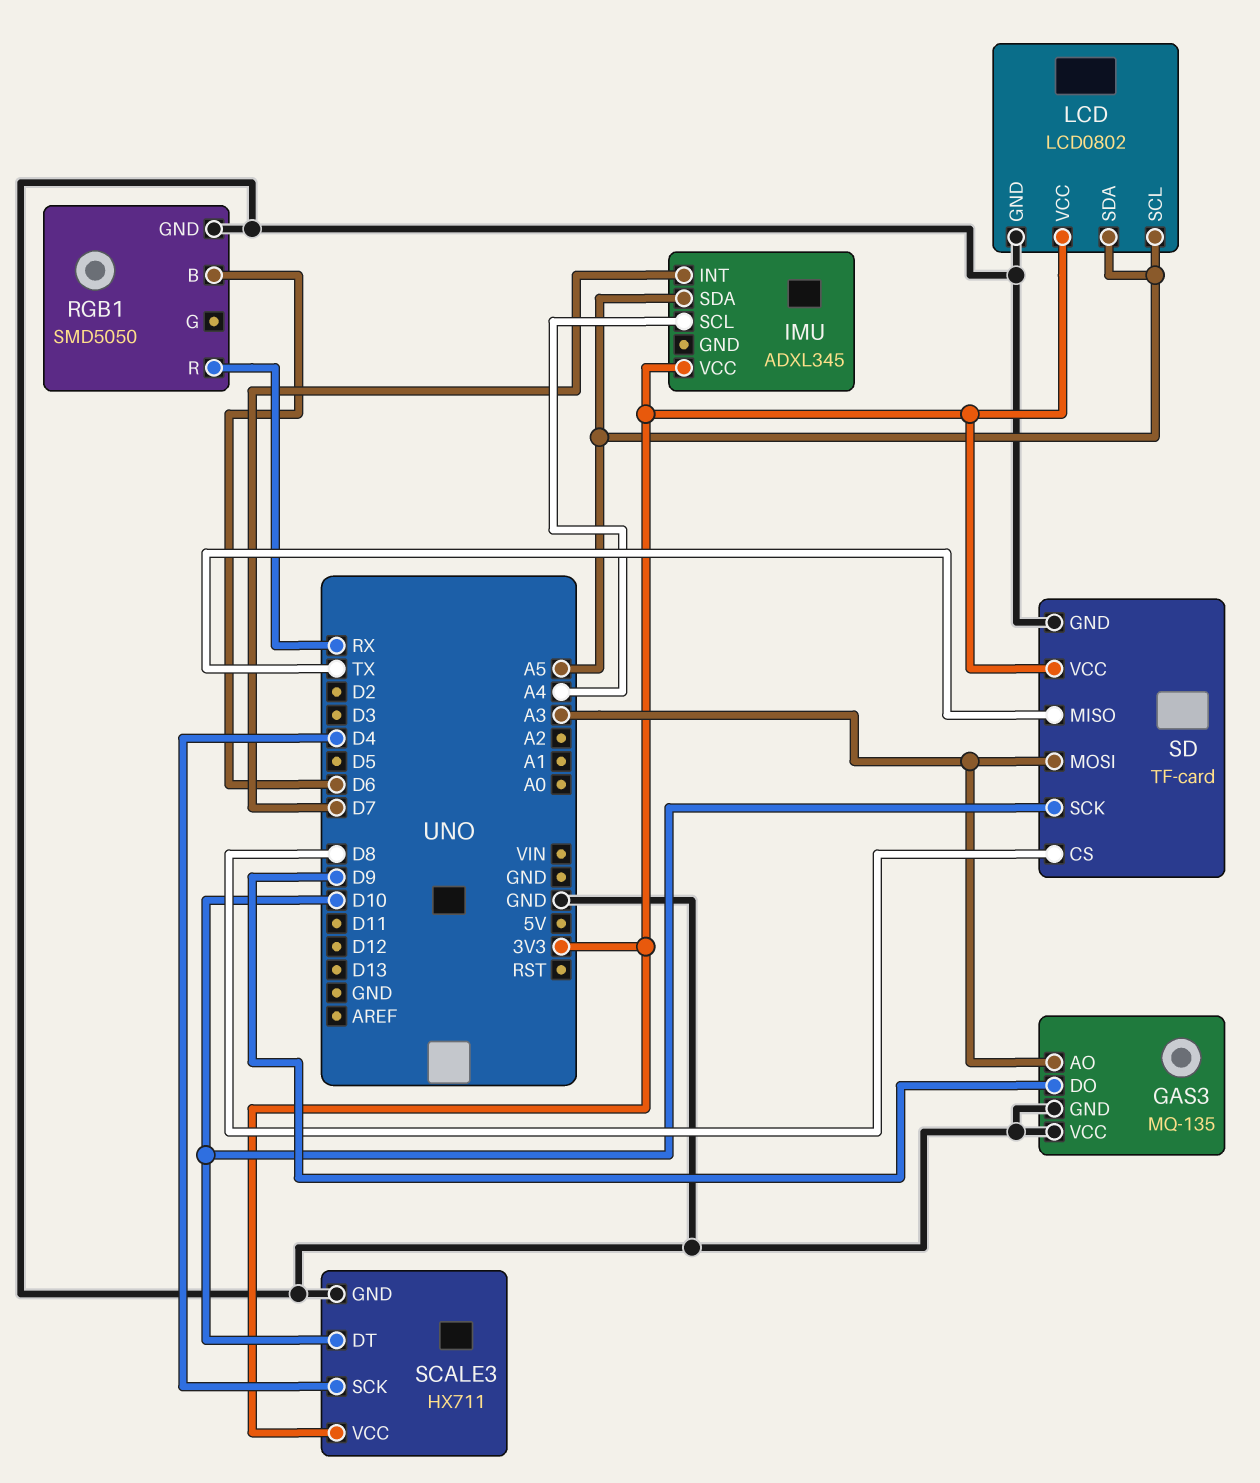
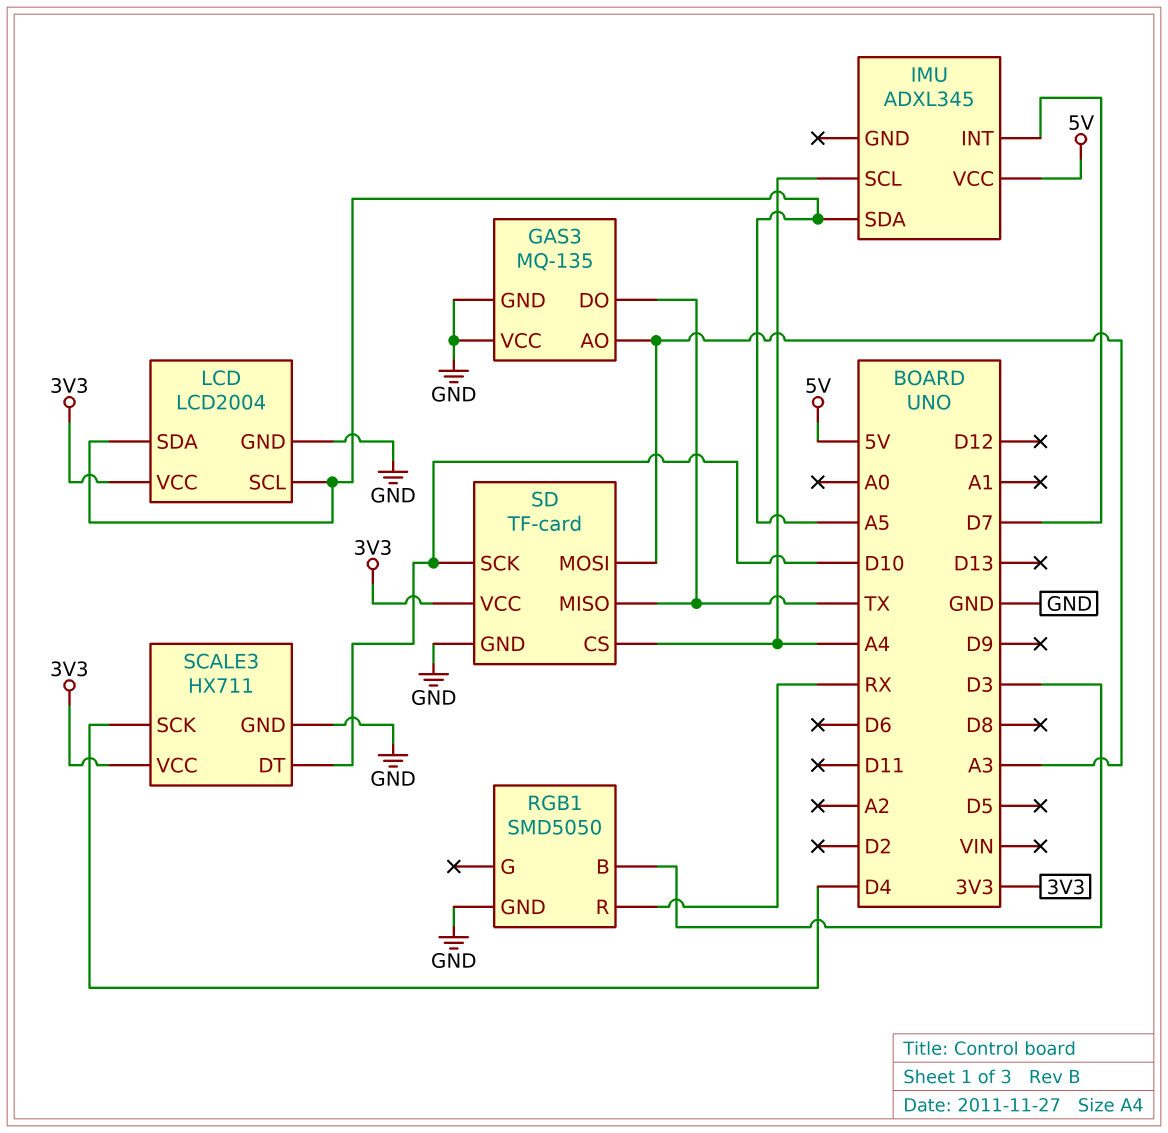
GAS3 pin DO: D9 -> TX
IMU pin VCC: 3V3 -> 5V
LCD: LCD0802 -> LCD2004
RGB1 pin B: D6 -> D3
SD pin CS: D8 -> A4

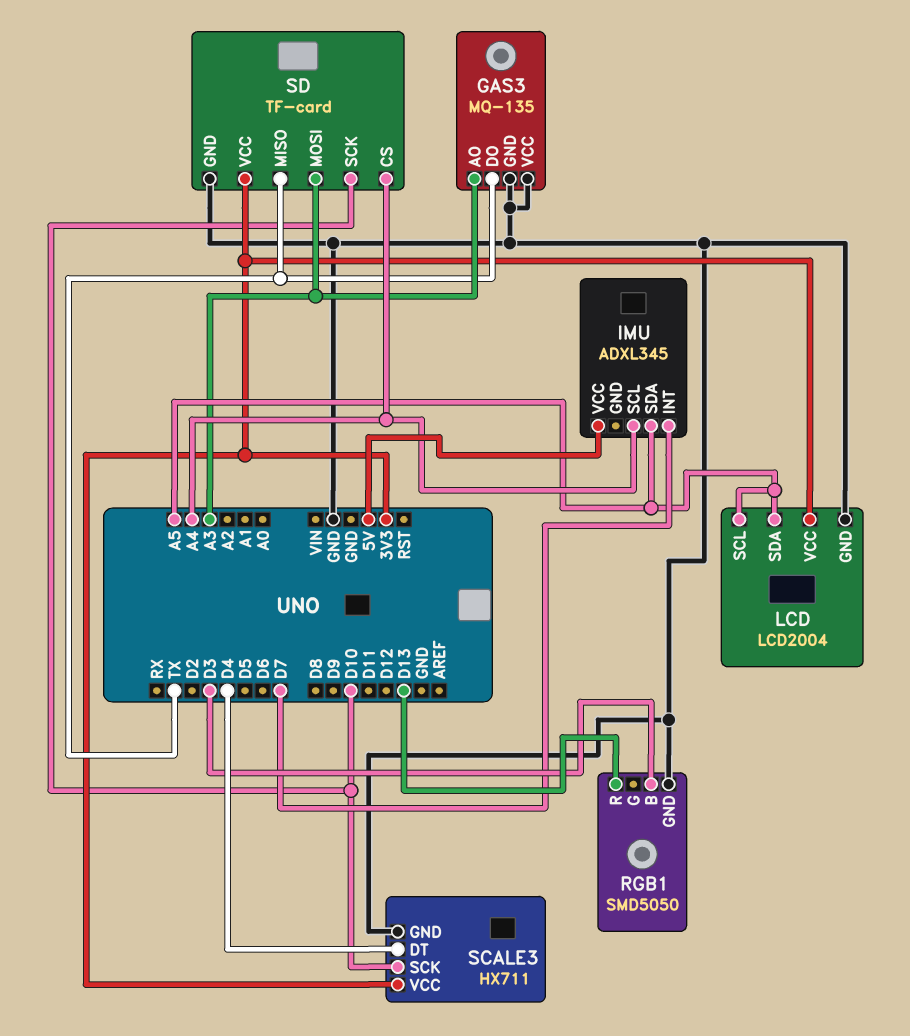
RGB1 pin R: RX -> D13
SCALE3 pin DT: D10 -> D4
SCALE3 pin SCK: D4 -> D10

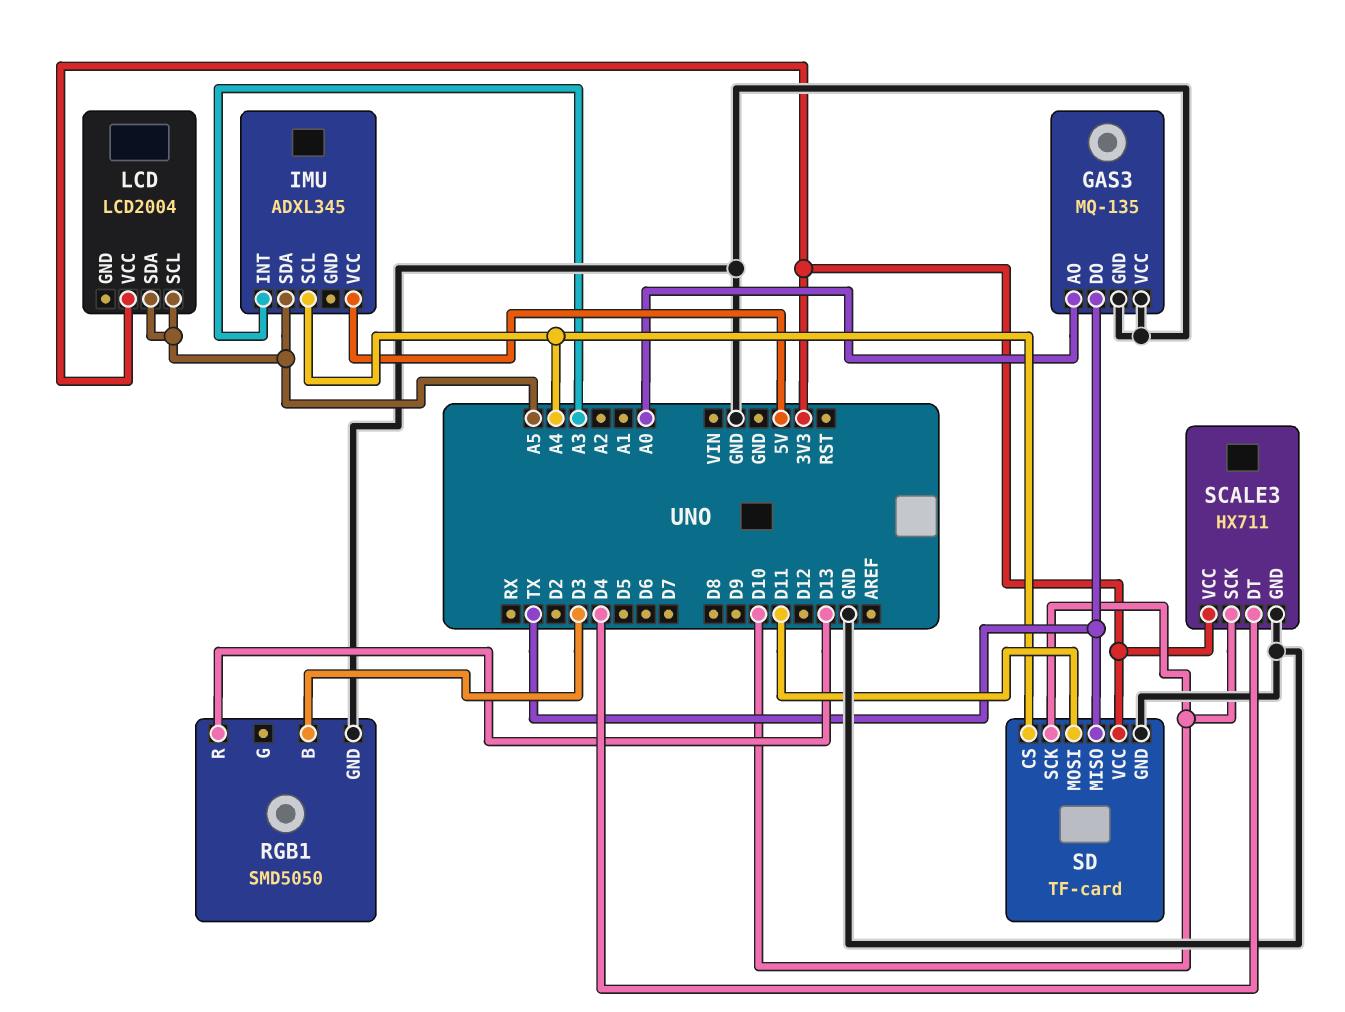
GAS3 pin AO: A3 -> A0
IMU pin INT: D7 -> A3
LCD pin GND: GND -> none
SD pin MOSI: A3 -> D11

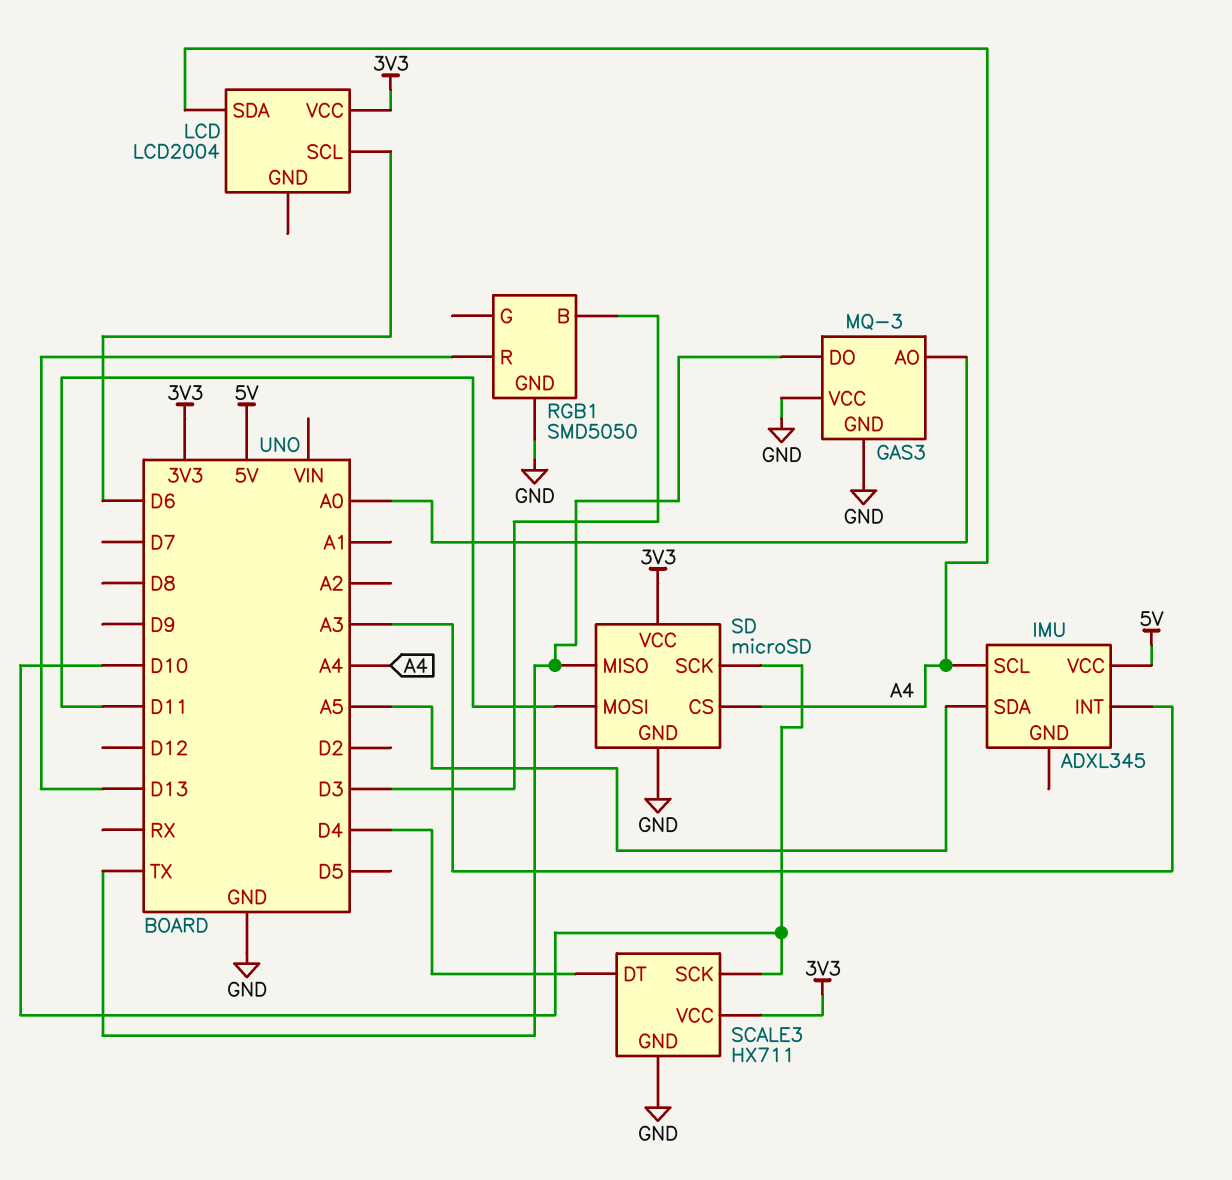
GAS3: MQ-135 -> MQ-3
LCD pin SCL: A5 -> D6
LCD pin SDA: A5 -> A4
SD: TF-card -> microSD

